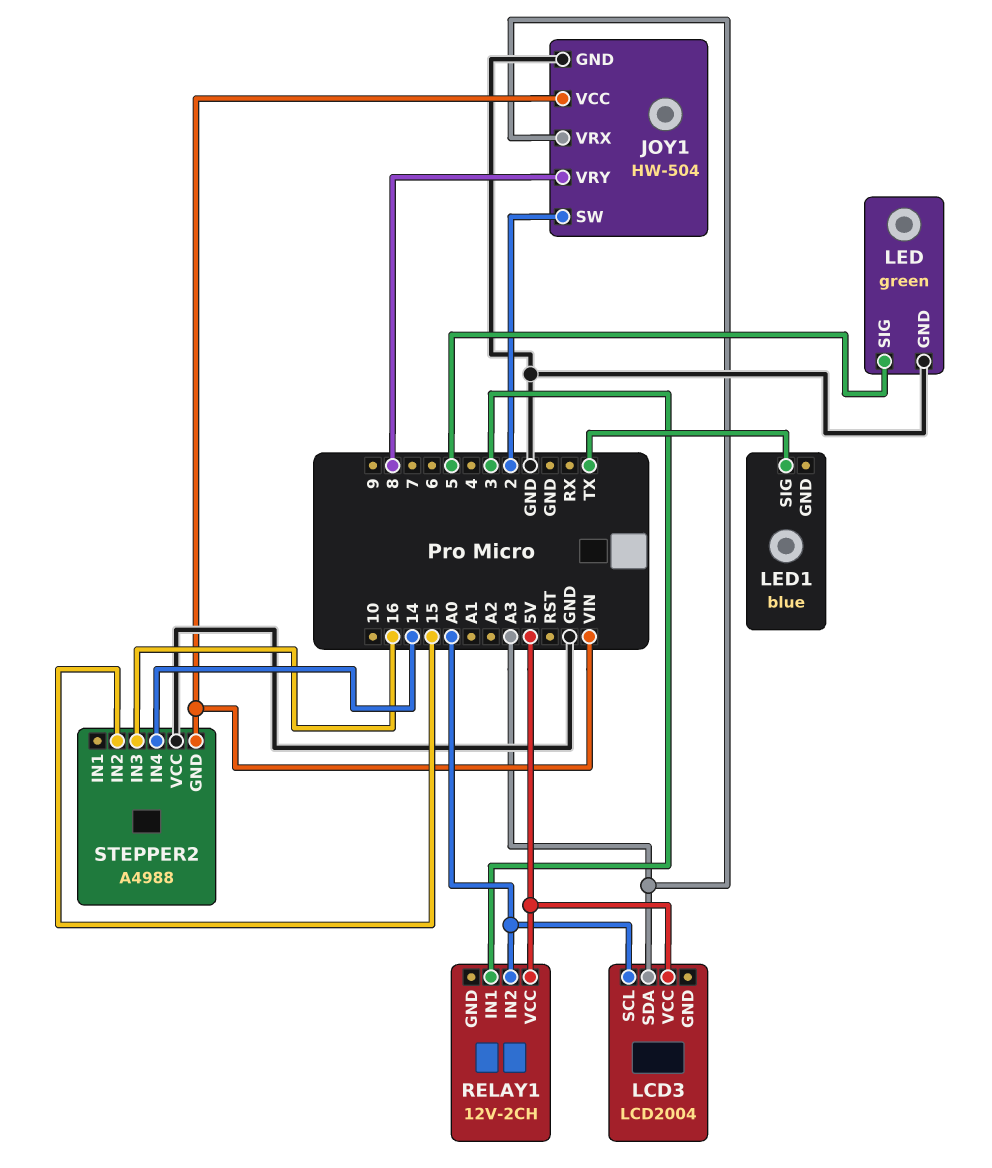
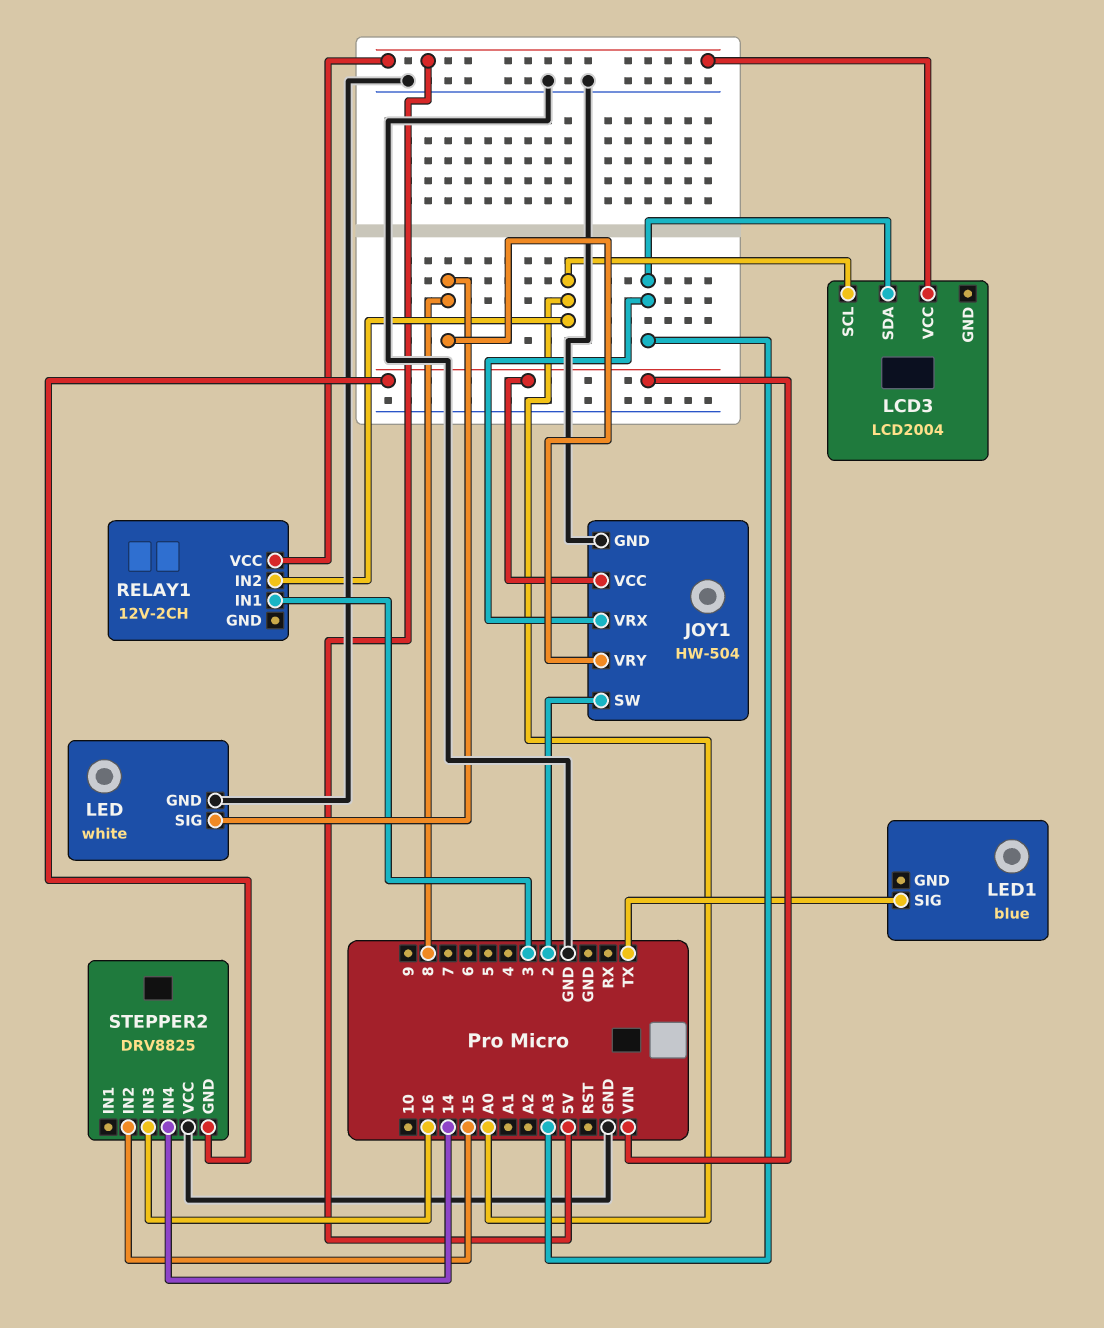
LED: green -> white
LED pin SIG: 5 -> 8
STEPPER2: A4988 -> DRV8825

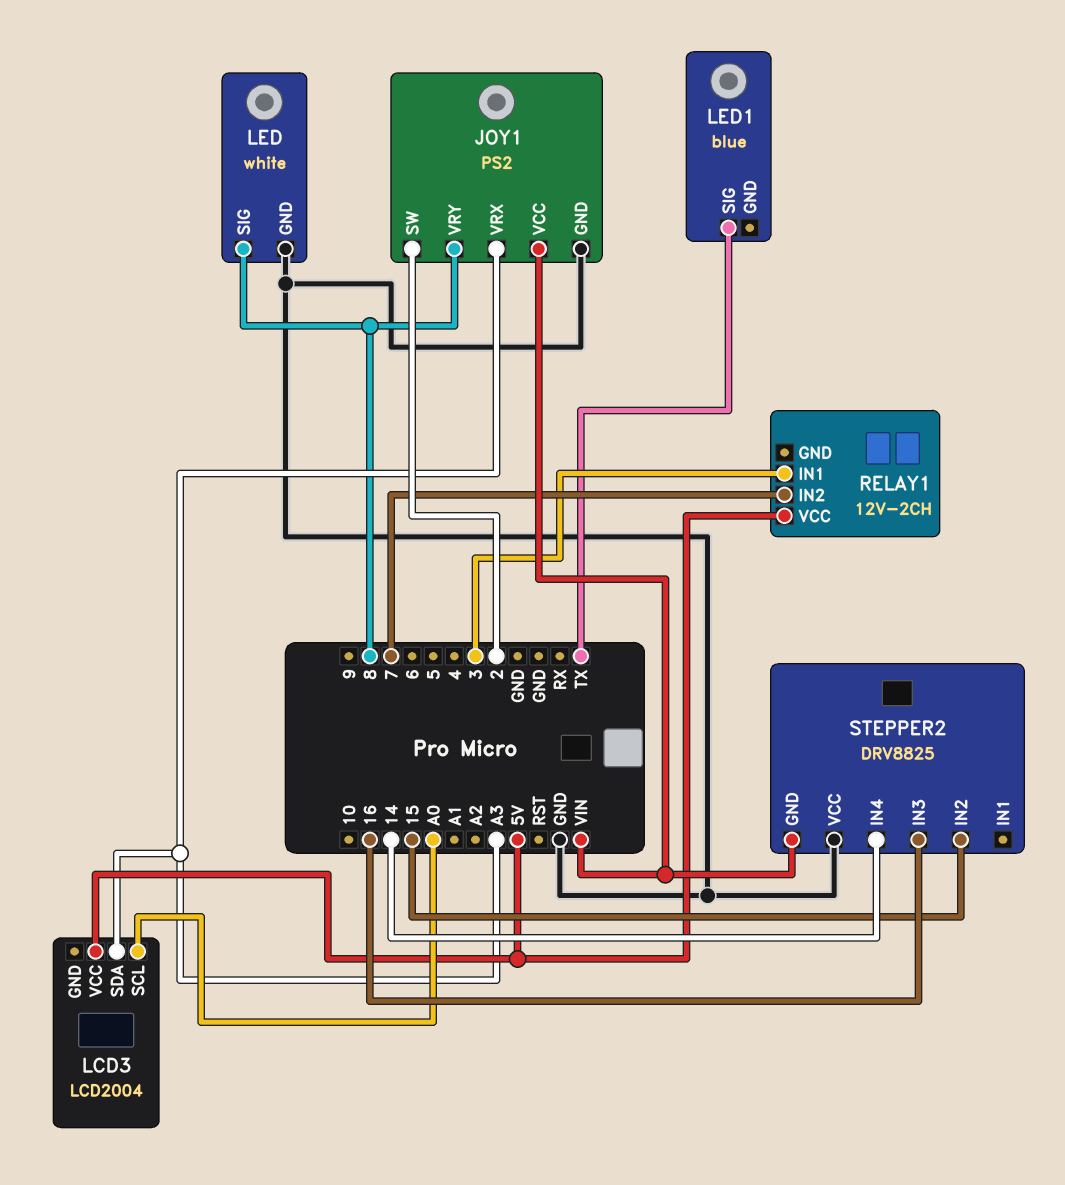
JOY1: HW-504 -> PS2
RELAY1 pin IN2: A0 -> 7

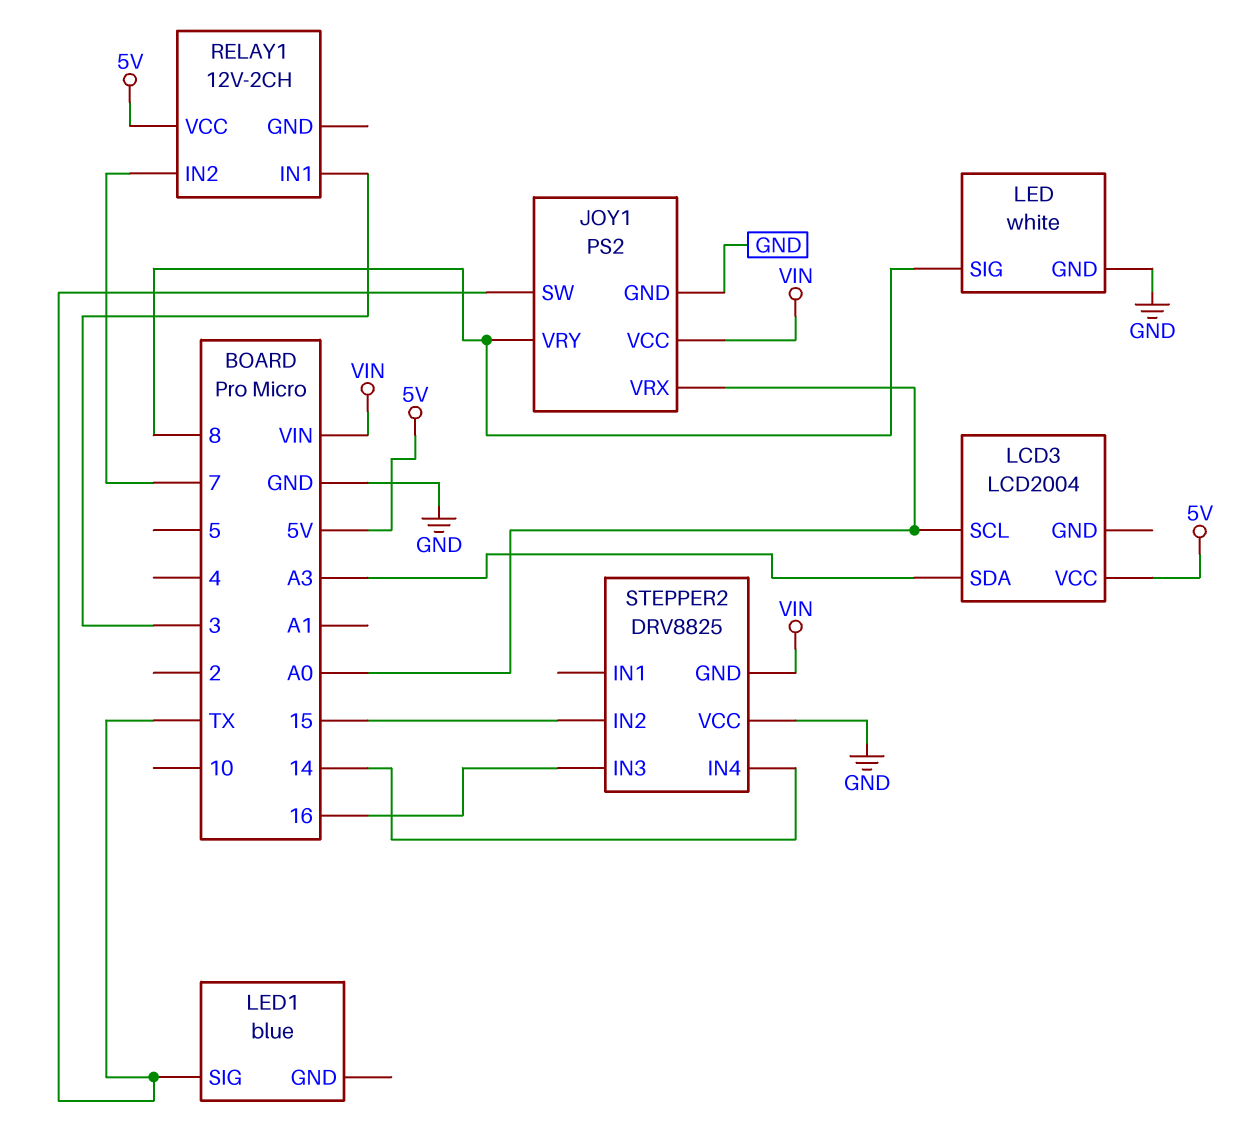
JOY1 pin SW: 2 -> TX
JOY1 pin VRX: A3 -> A0

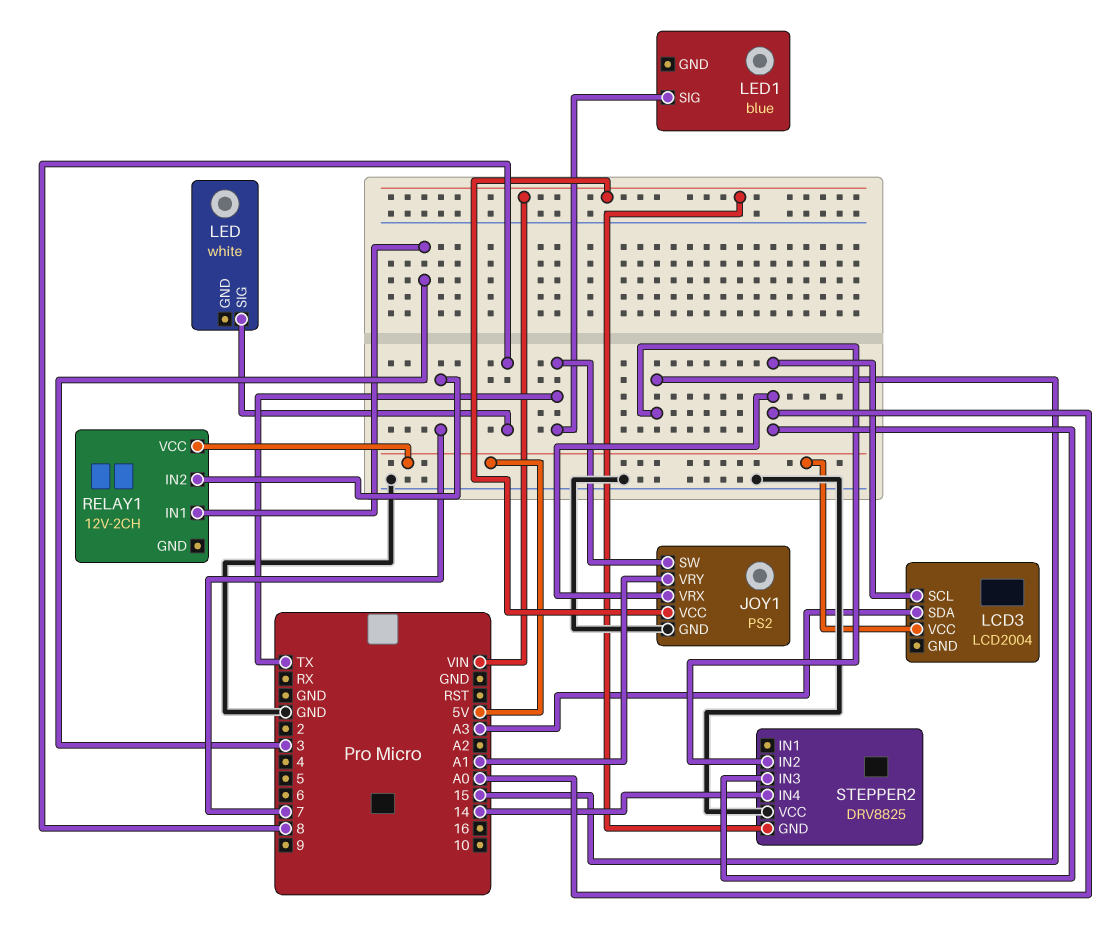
JOY1 pin VRY: 8 -> A1
LED pin GND: GND -> none
STEPPER2 pin IN3: 16 -> A0

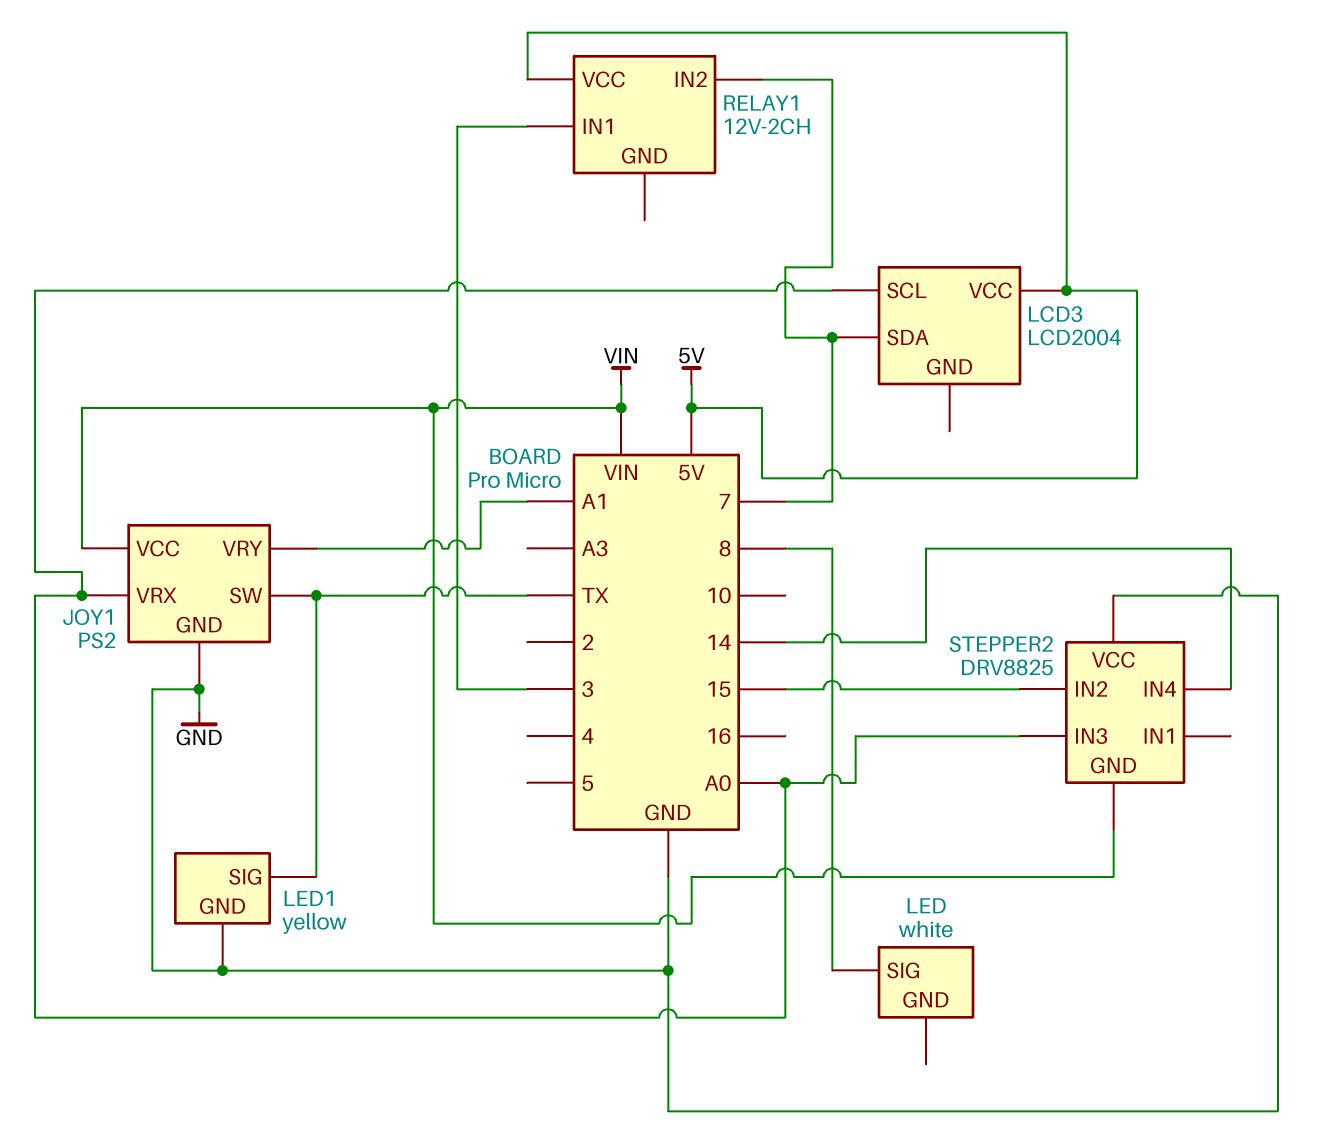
LCD3 pin SDA: A3 -> 7
LED1: blue -> yellow
LED1 pin GND: none -> GND

